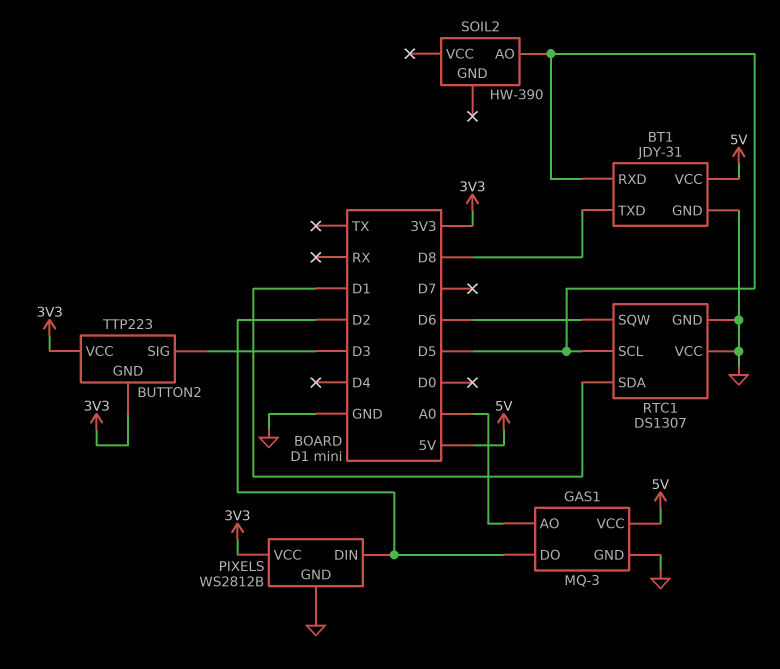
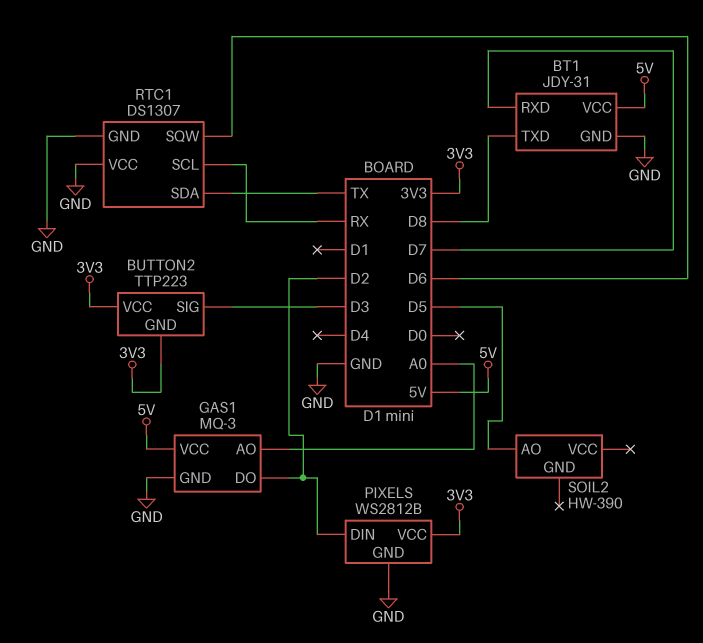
BT1 pin RXD: D5 -> D7
RTC1 pin SCL: D5 -> RX
RTC1 pin SDA: D1 -> TX

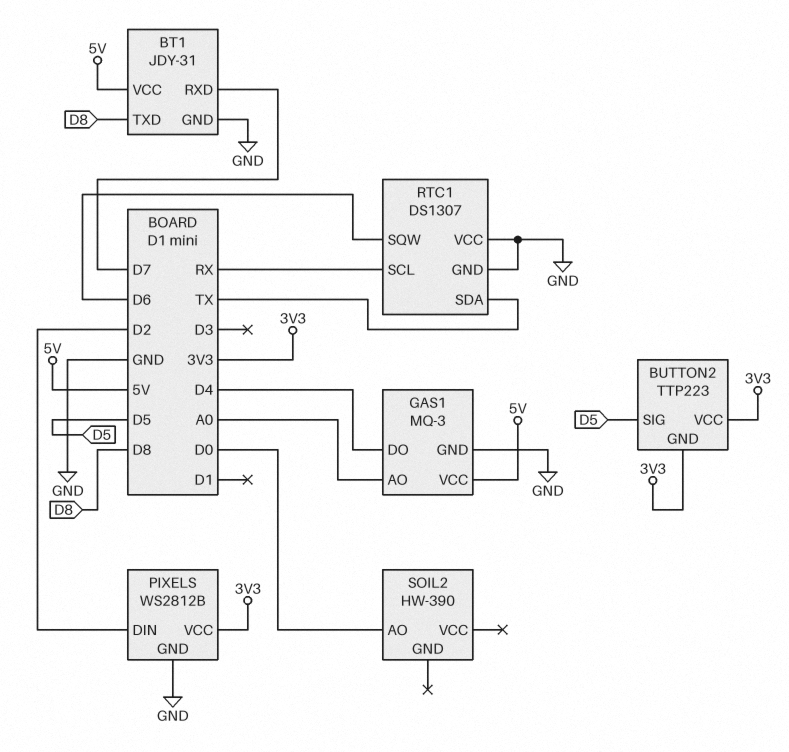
BUTTON2 pin SIG: D3 -> D5
GAS1 pin DO: D2 -> D4
SOIL2 pin AO: D5 -> D0

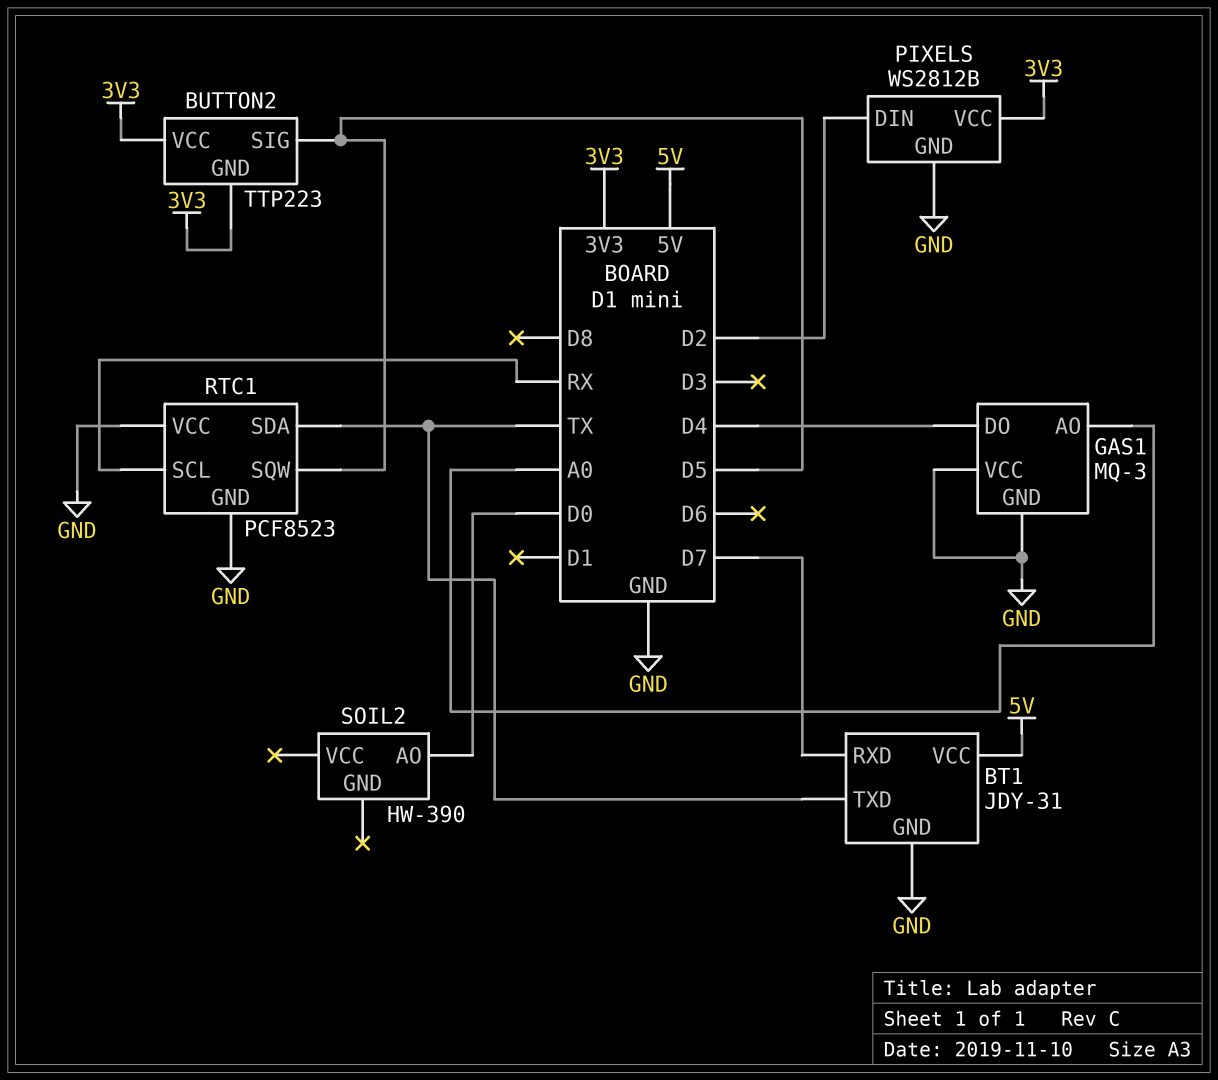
BT1 pin TXD: D8 -> TX
GAS1 pin VCC: 5V -> GND
RTC1: DS1307 -> PCF8523
RTC1 pin SQW: D6 -> D5

